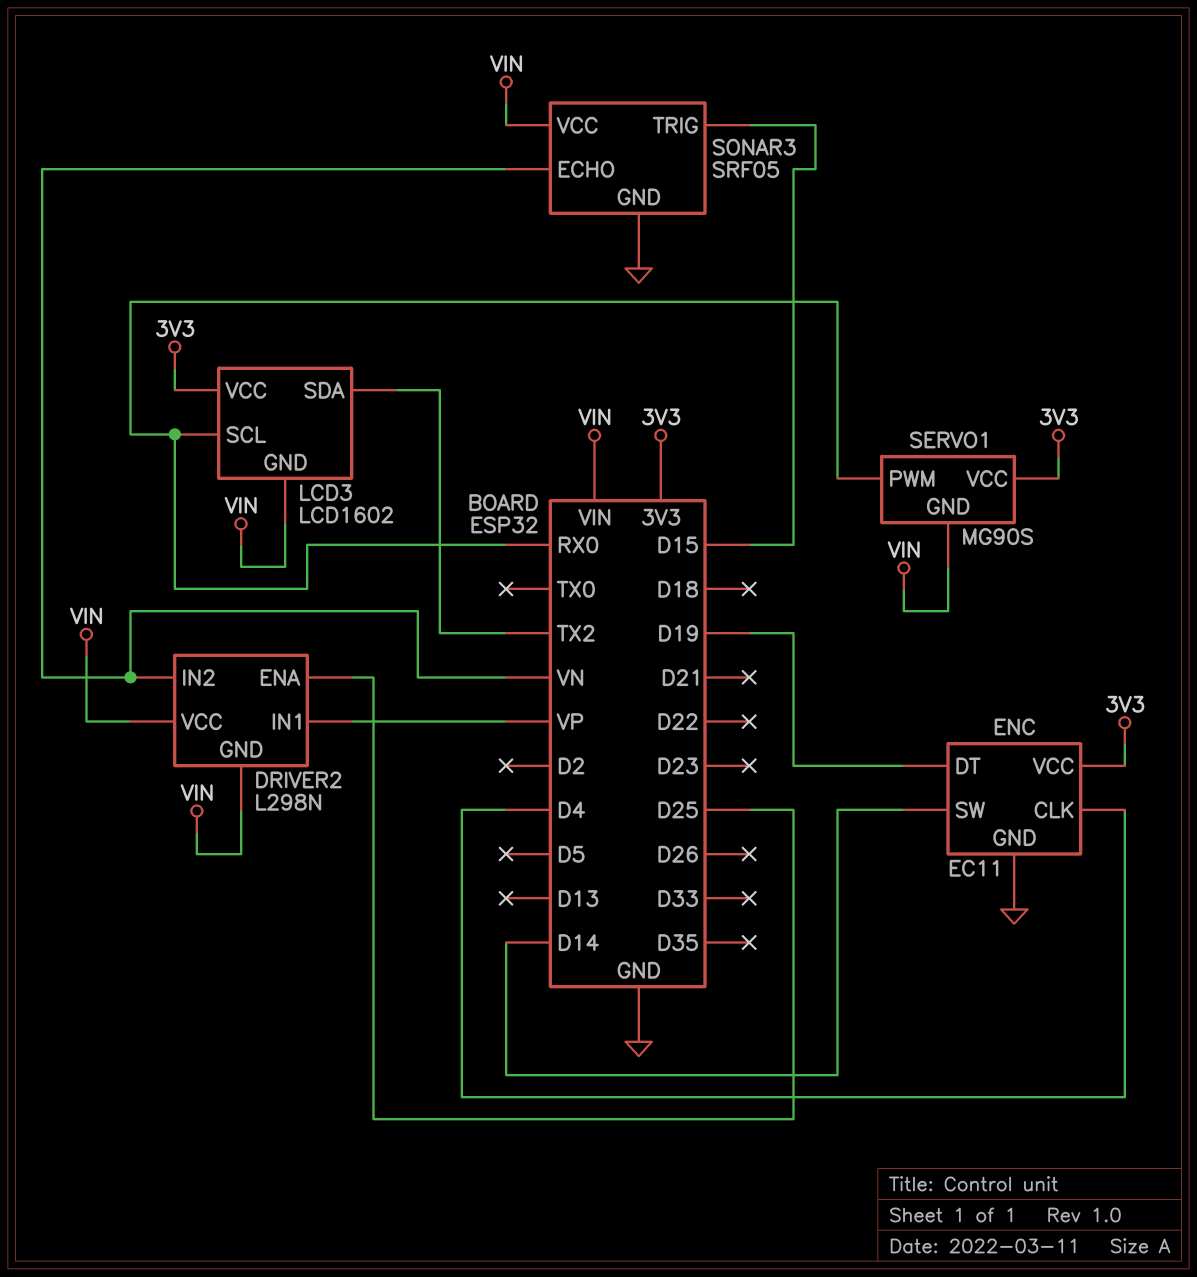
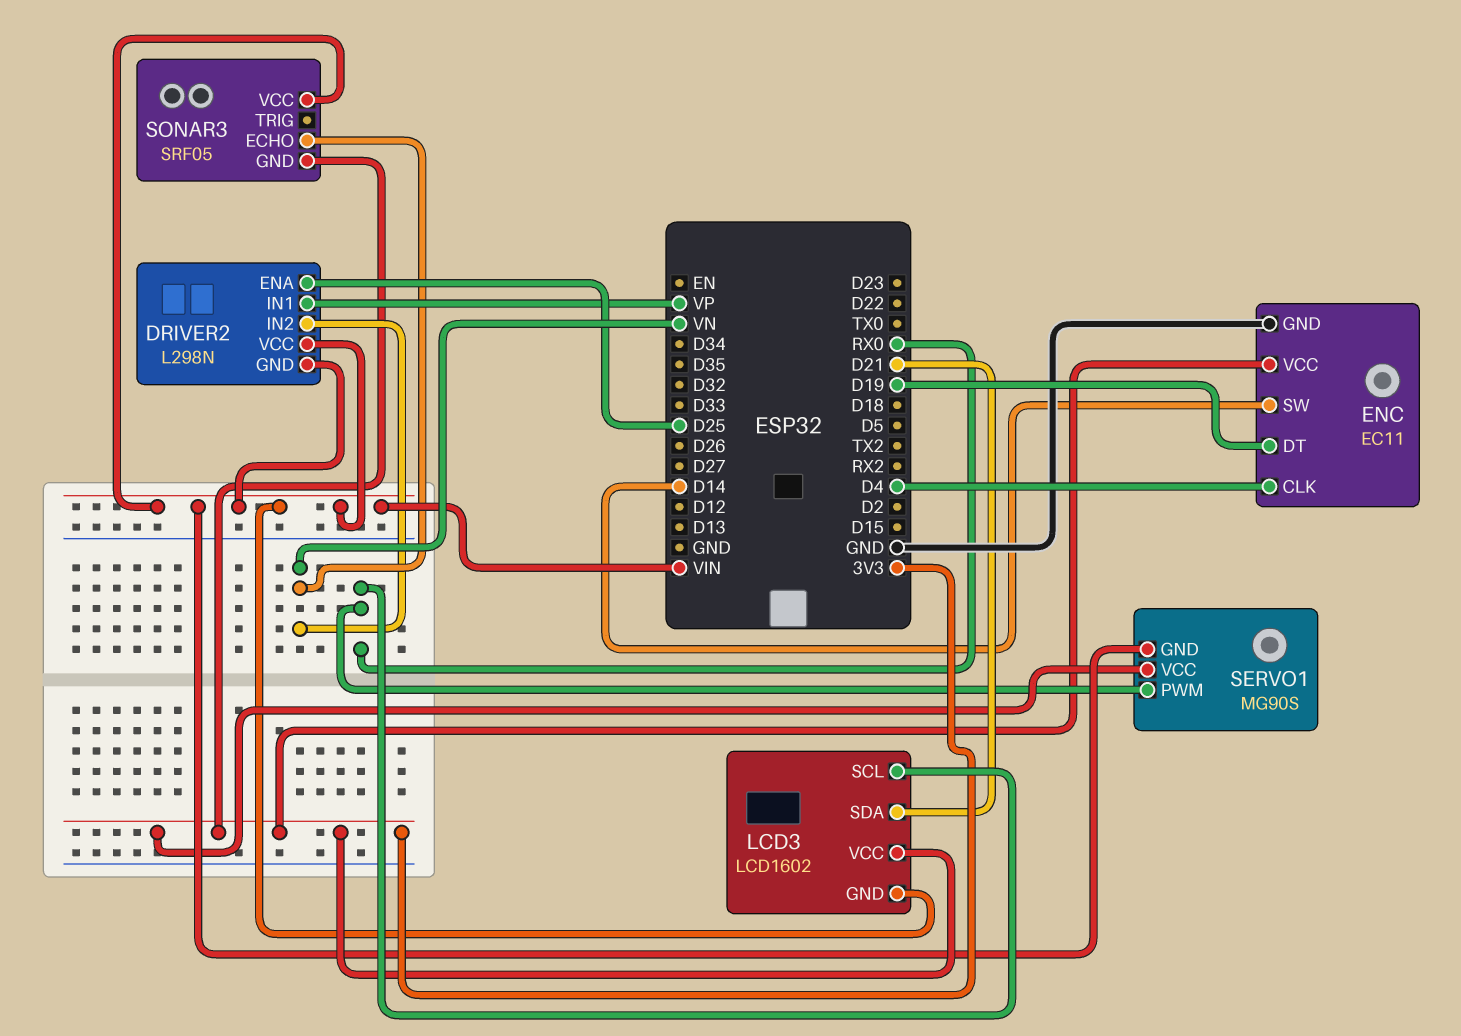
LCD3 pin SDA: TX2 -> D21
SONAR3 pin GND: GND -> 3V3
SONAR3 pin TRIG: D15 -> none

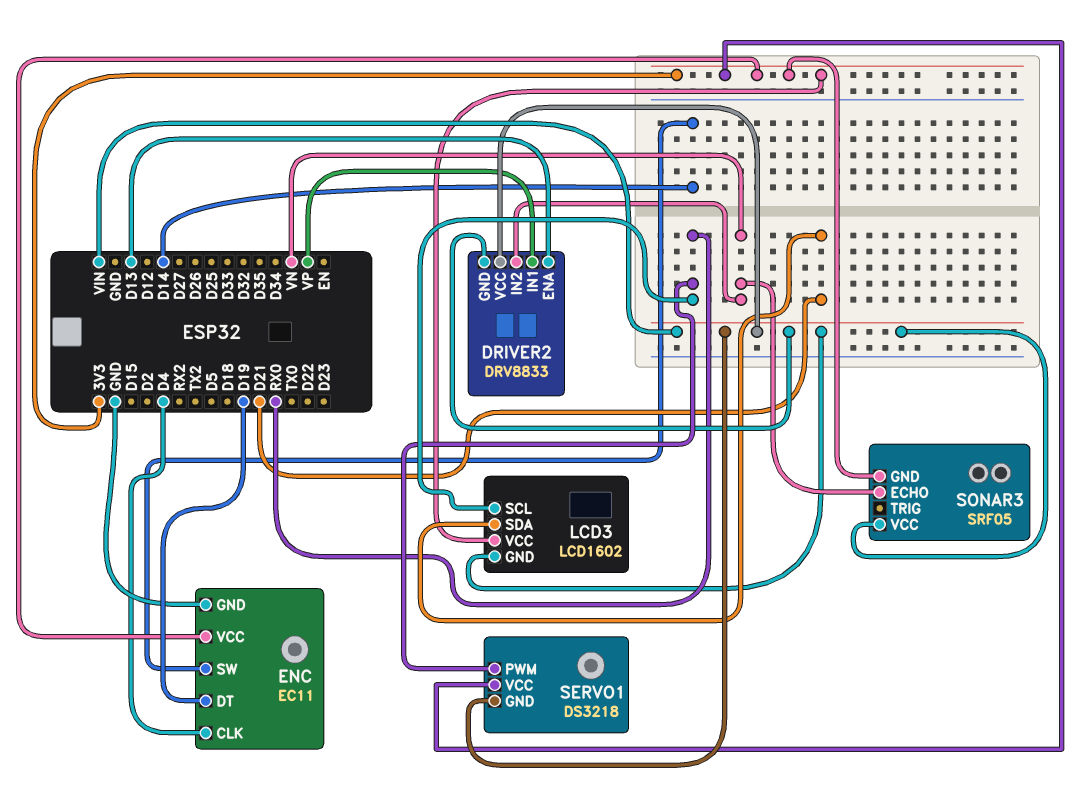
DRIVER2: L298N -> DRV8833
DRIVER2 pin ENA: D25 -> D13
SERVO1: MG90S -> DS3218

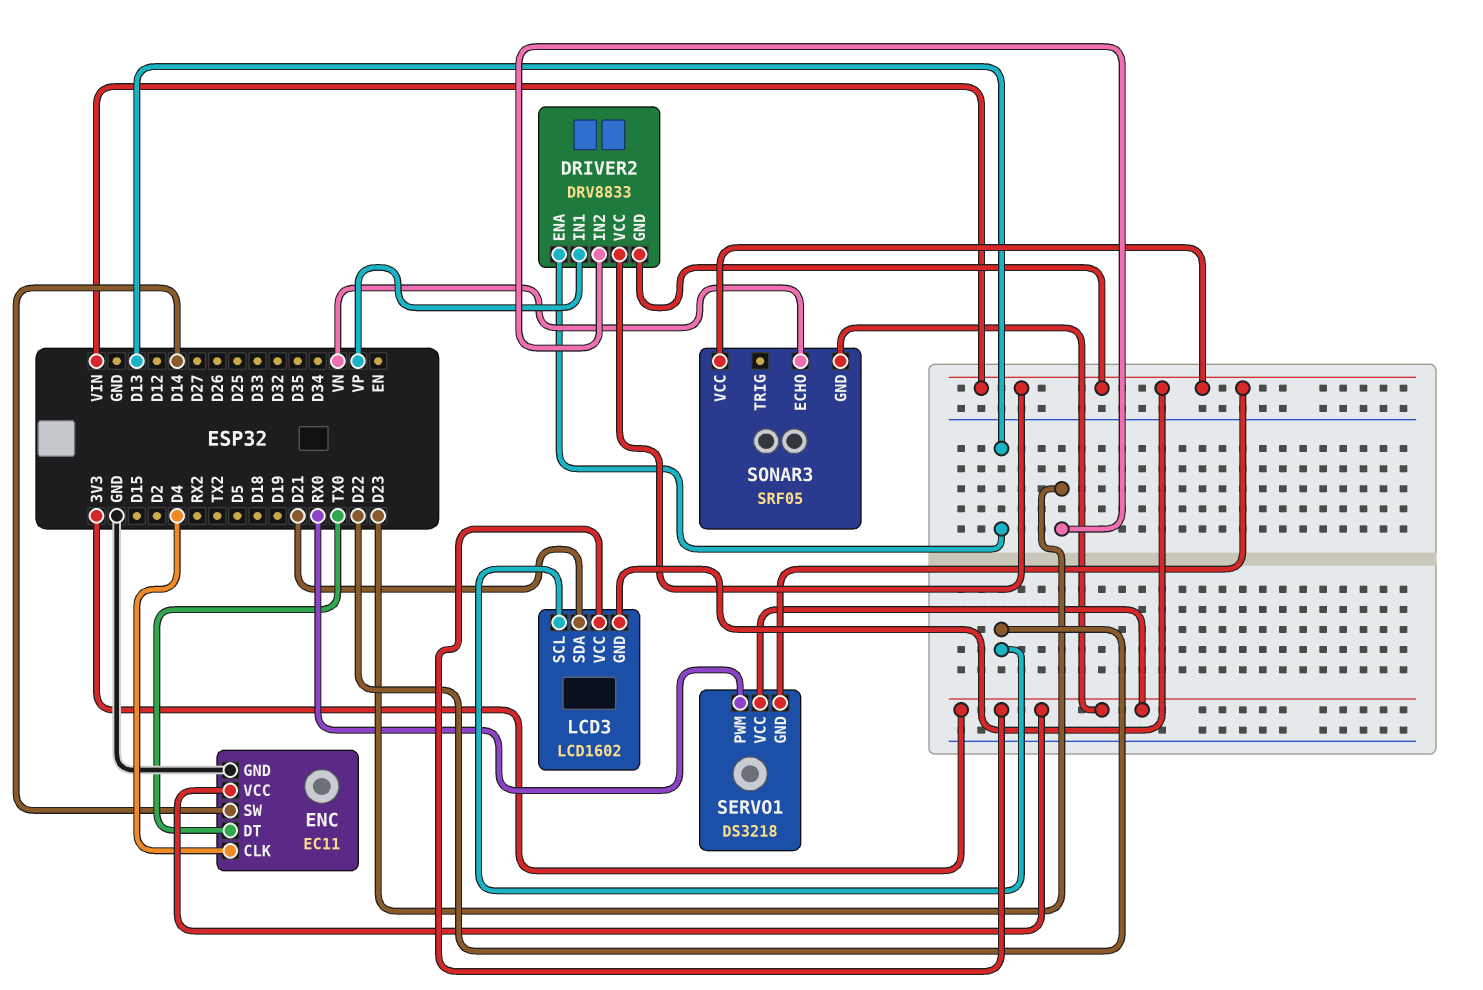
DRIVER2 pin IN2: VN -> D23
ENC pin DT: D19 -> TX0
LCD3 pin SCL: RX0 -> D22

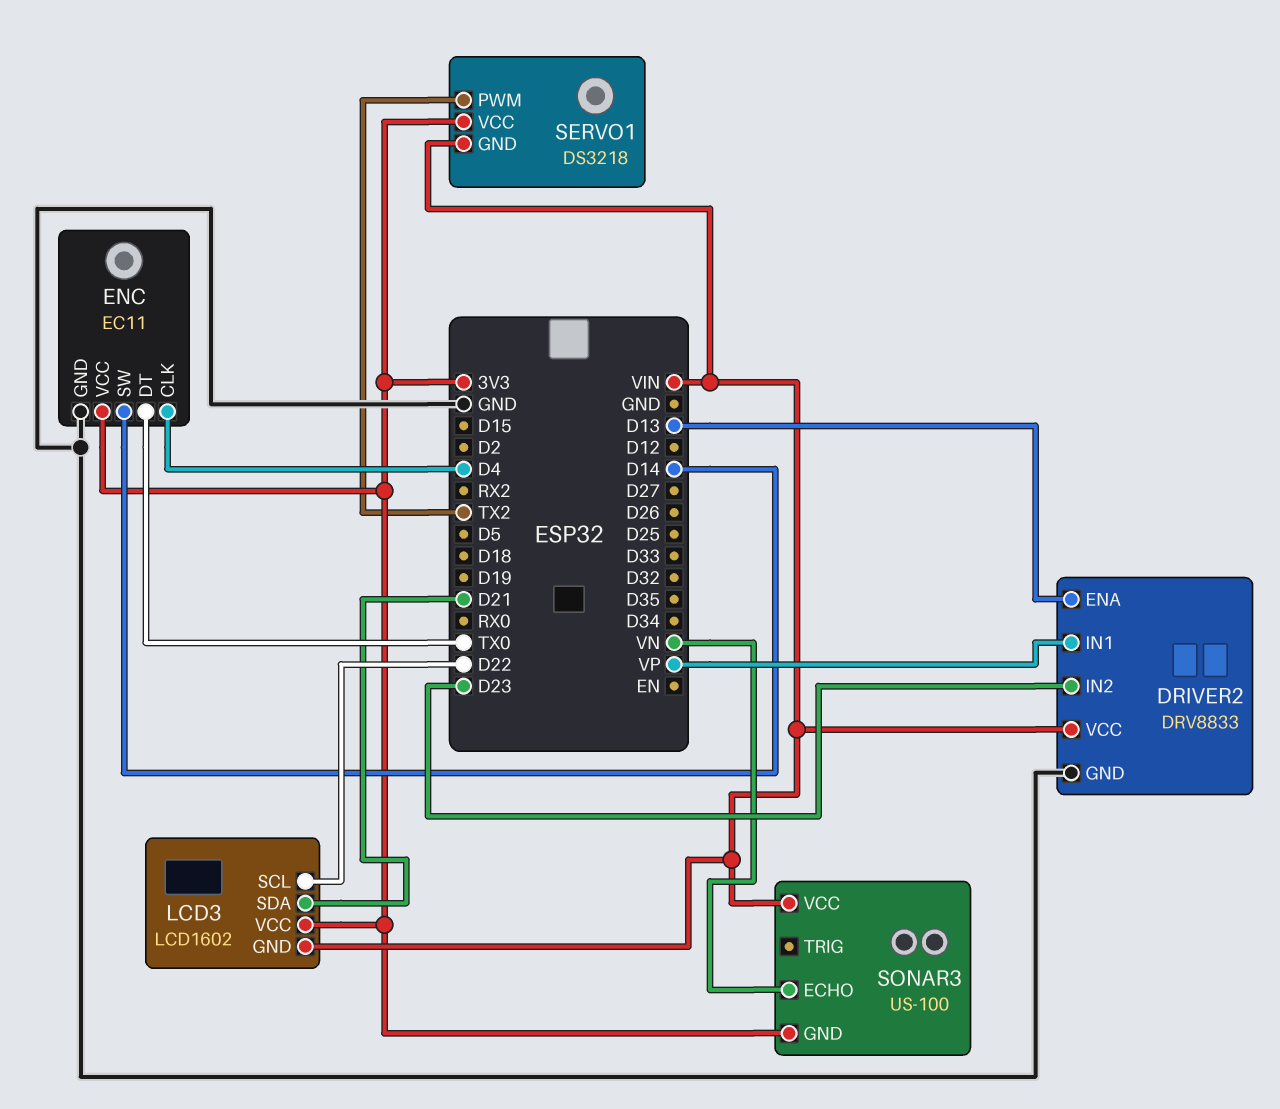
DRIVER2 pin GND: VIN -> GND
SERVO1 pin PWM: RX0 -> TX2
SONAR3: SRF05 -> US-100

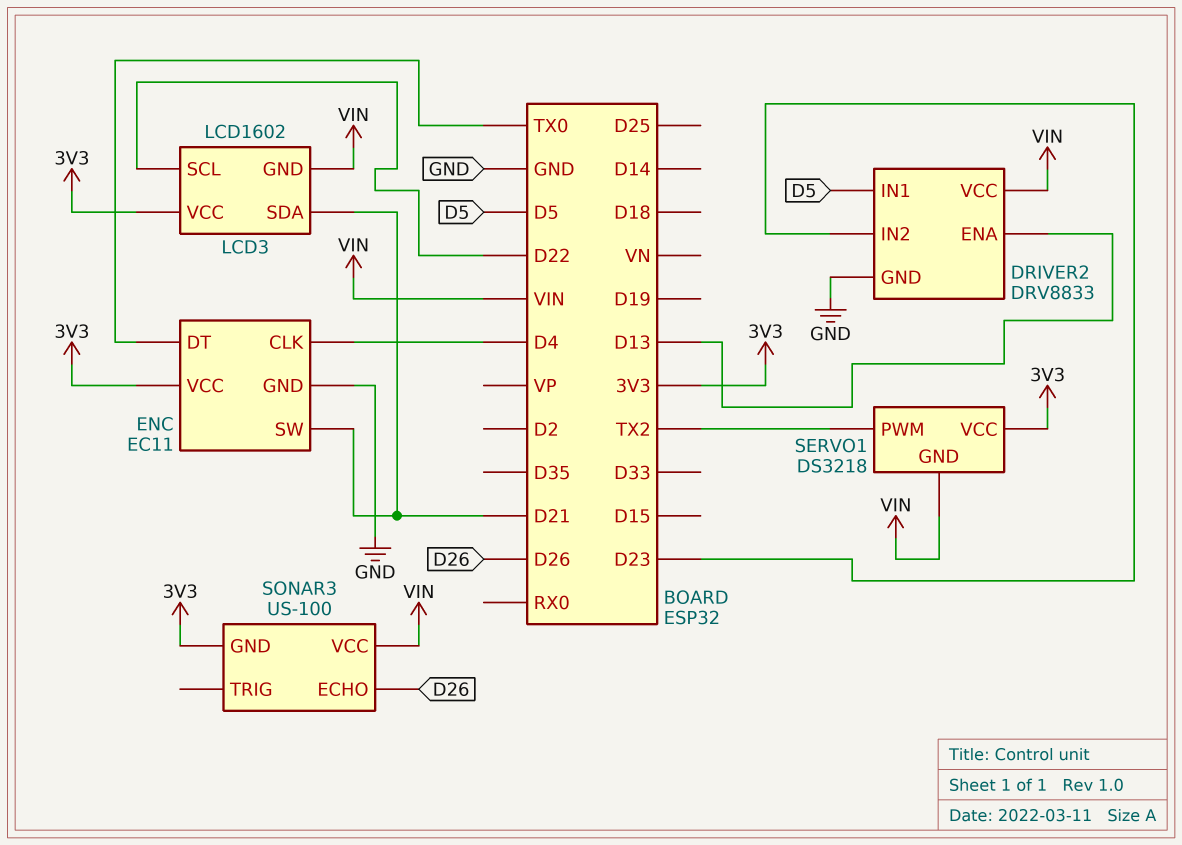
DRIVER2 pin IN1: VP -> D5
ENC pin SW: D14 -> D21
SONAR3 pin ECHO: VN -> D26

